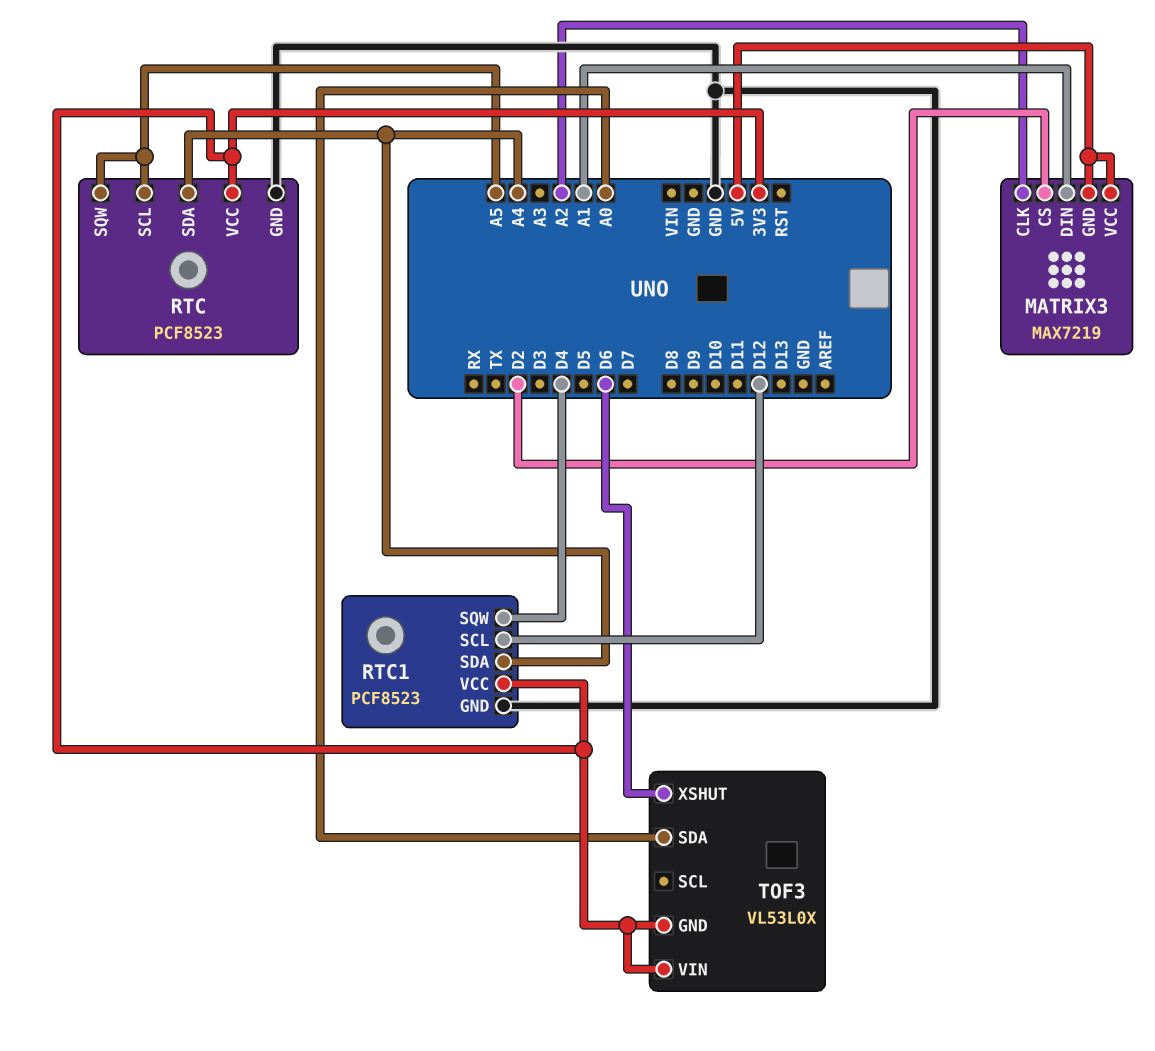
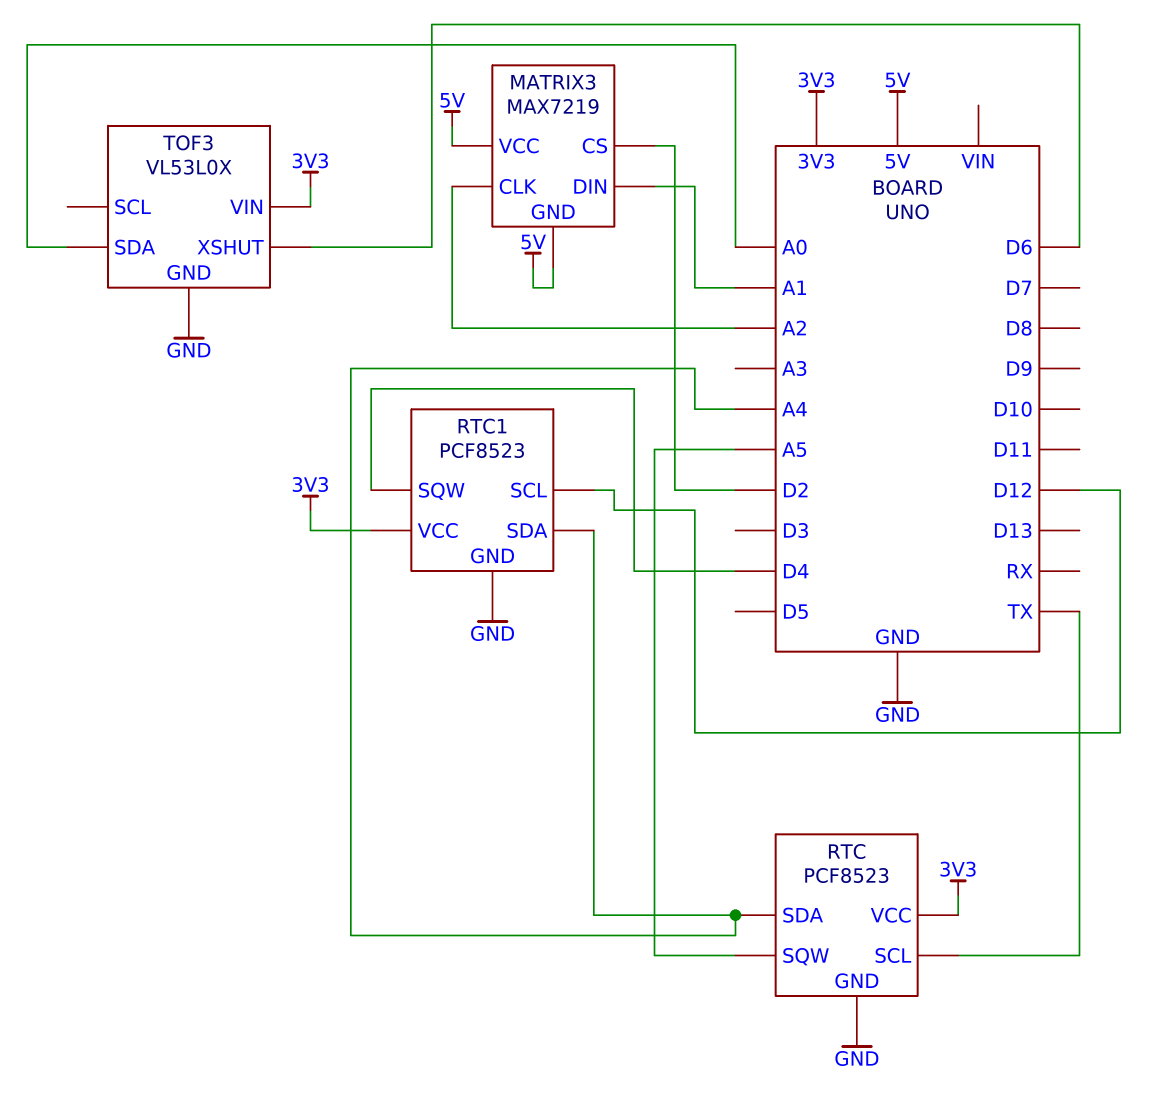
RTC pin SCL: A5 -> TX
TOF3 pin GND: 3V3 -> GND

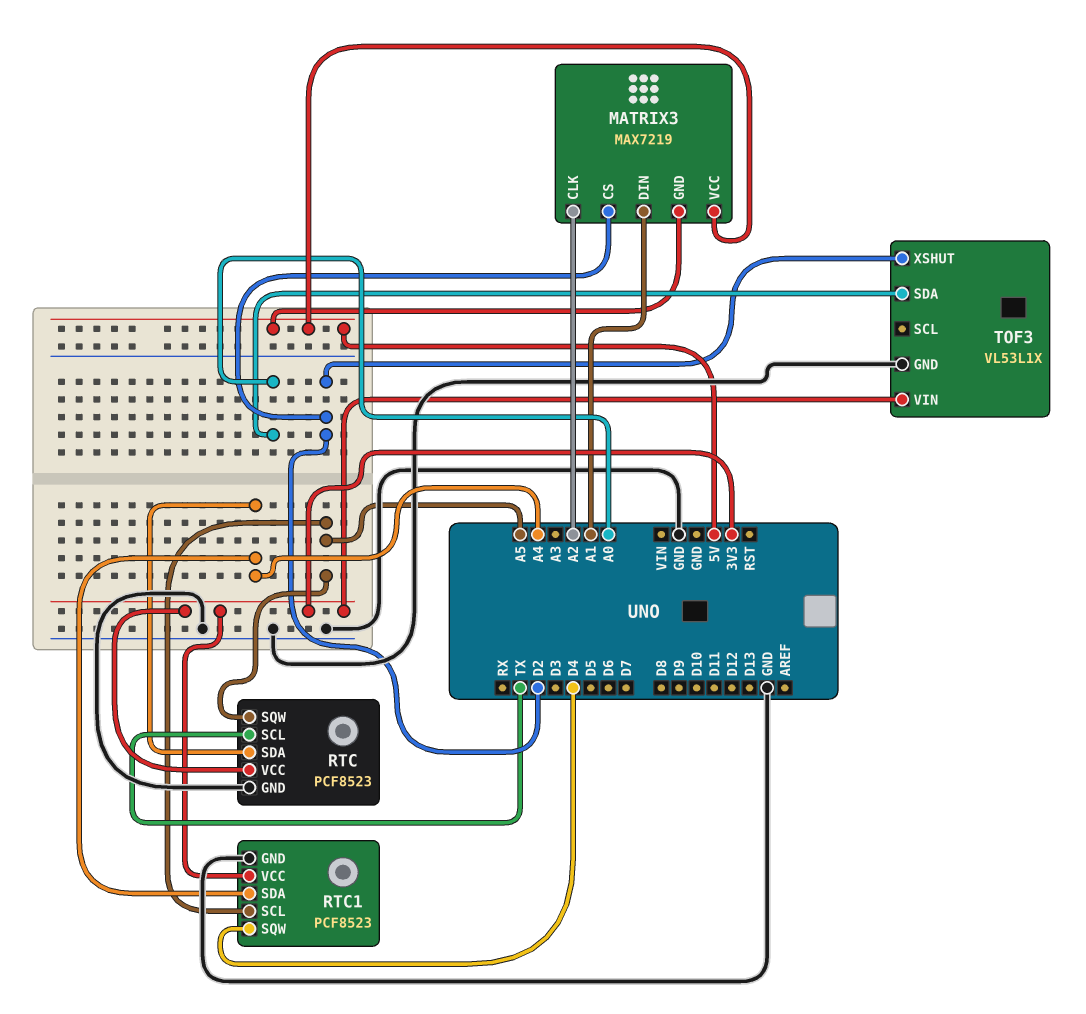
RTC1 pin SCL: D12 -> A5
TOF3: VL53L0X -> VL53L1X
TOF3 pin XSHUT: D6 -> D2

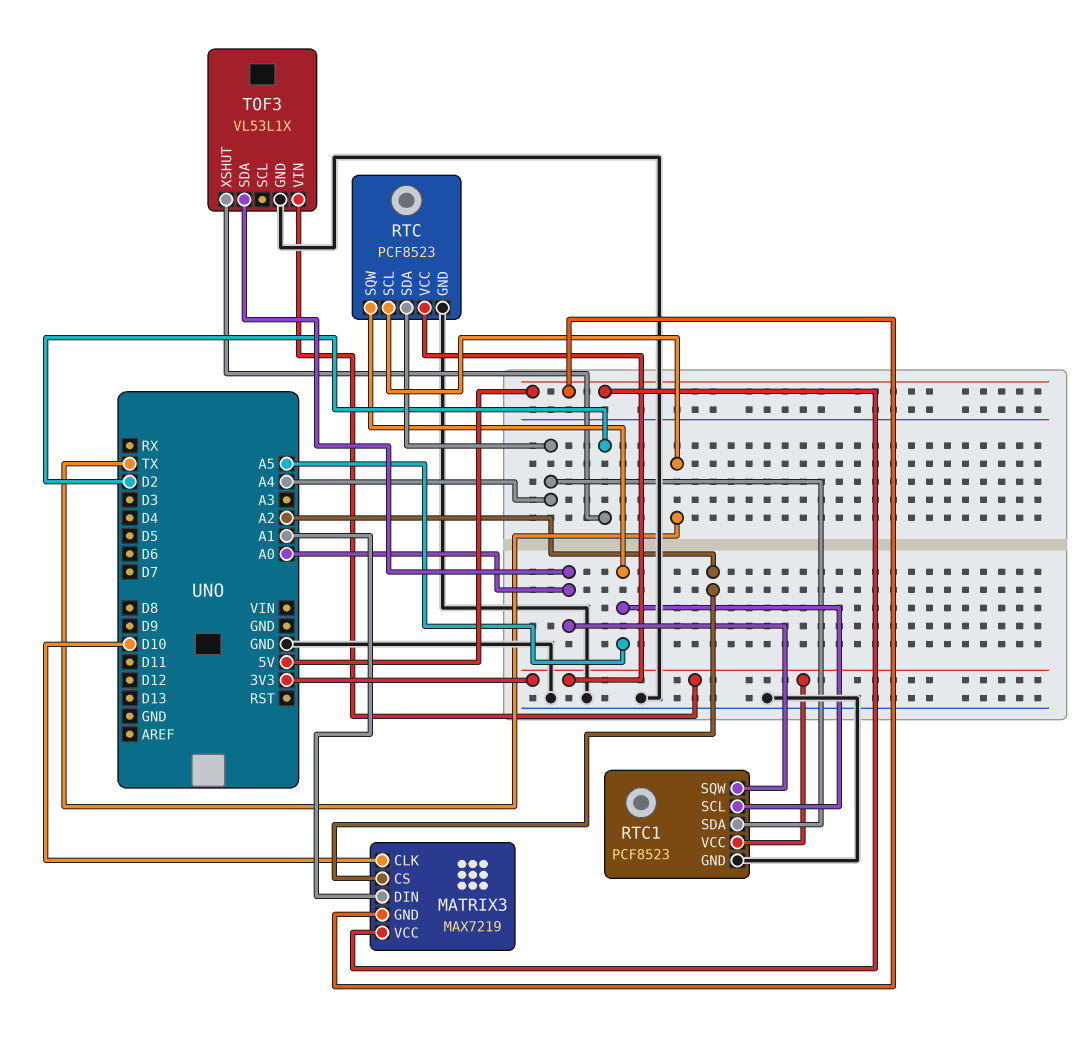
MATRIX3 pin CLK: A2 -> D10
MATRIX3 pin CS: D2 -> A2
RTC1 pin SQW: D4 -> A0

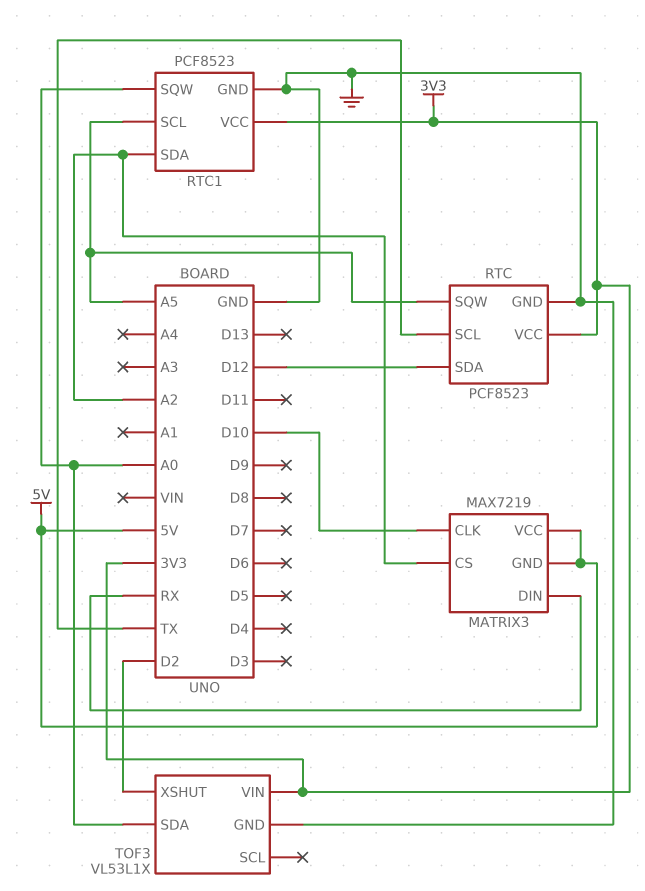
MATRIX3 pin DIN: A1 -> RX
RTC pin SDA: A4 -> D12
RTC1 pin SDA: A4 -> A2

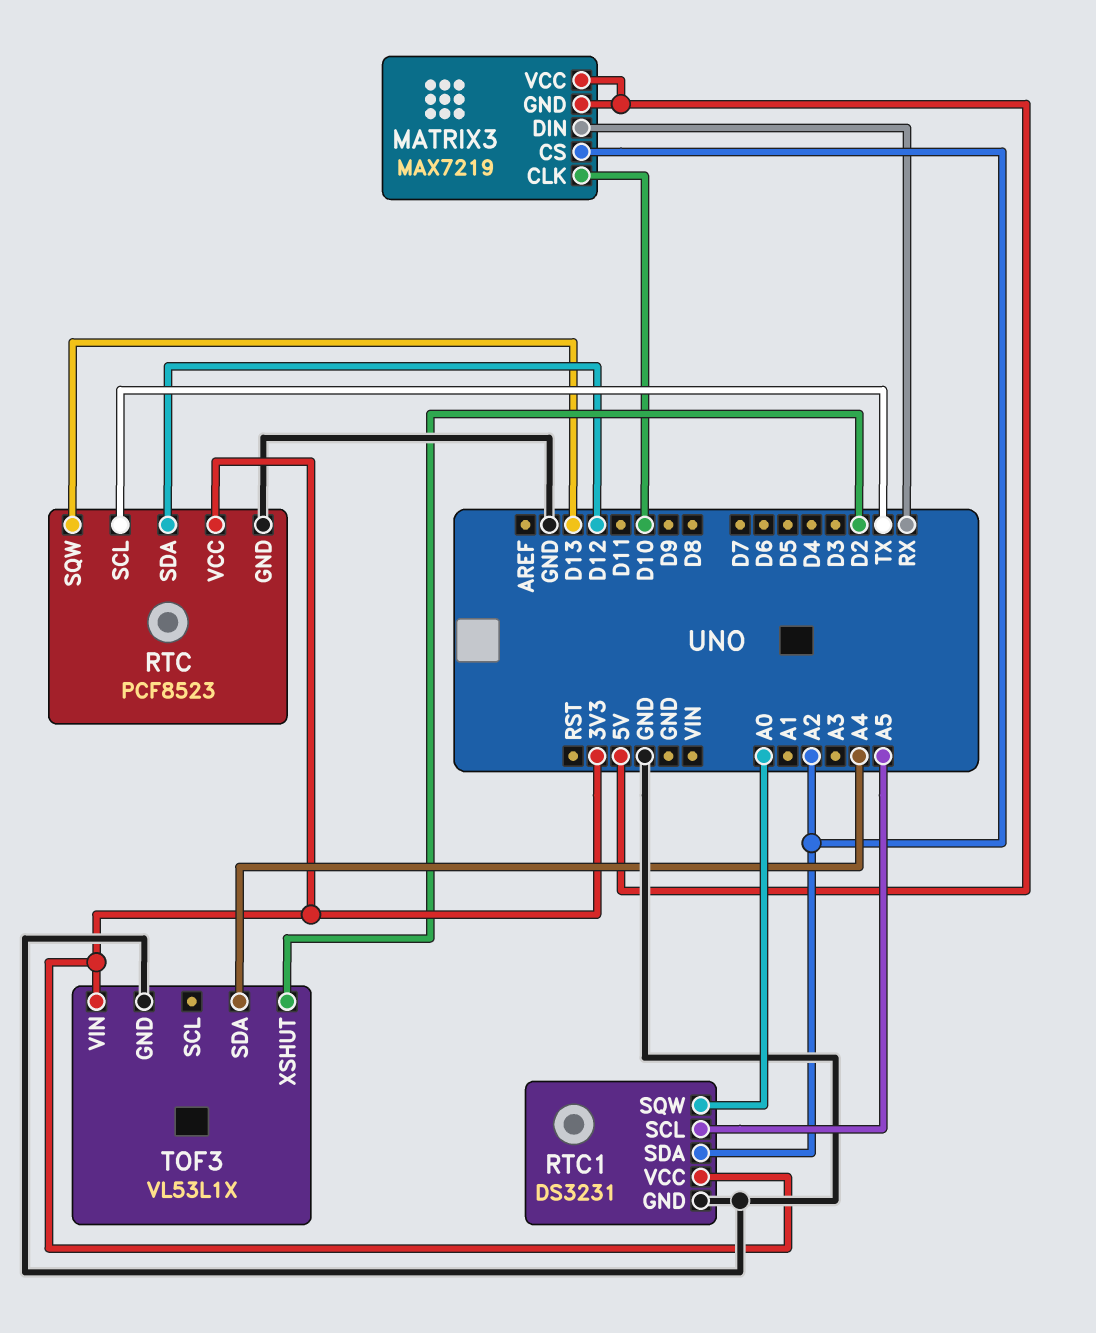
RTC pin SQW: A5 -> D13
RTC1: PCF8523 -> DS3231
TOF3 pin SDA: A0 -> A4

